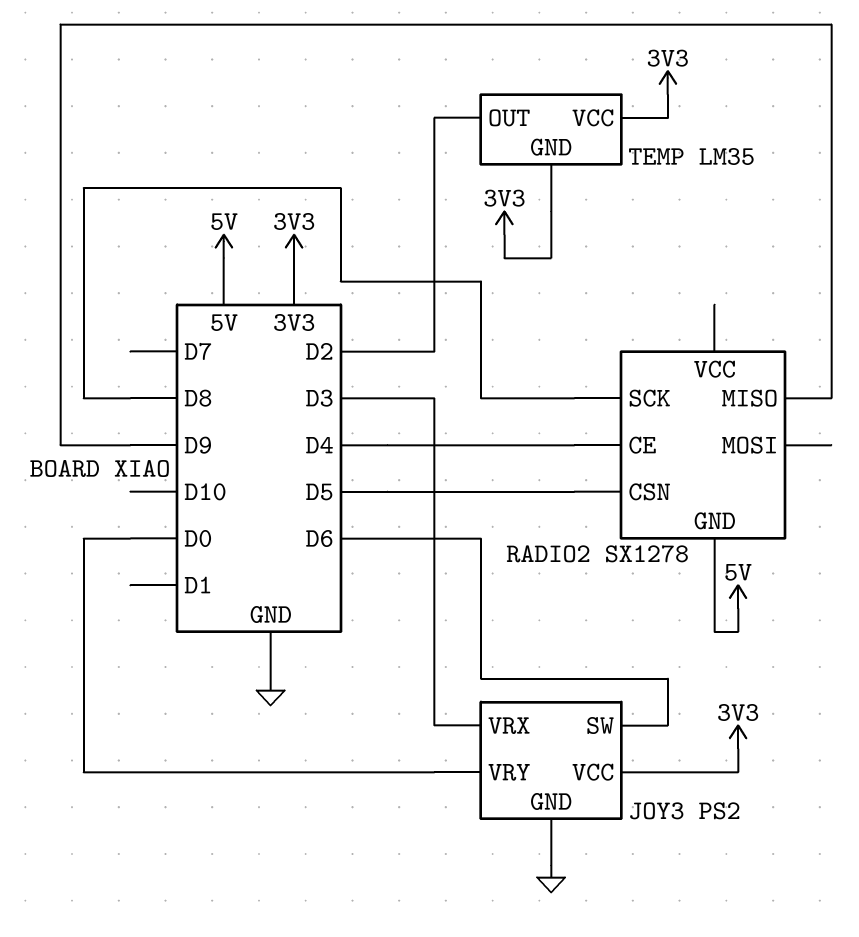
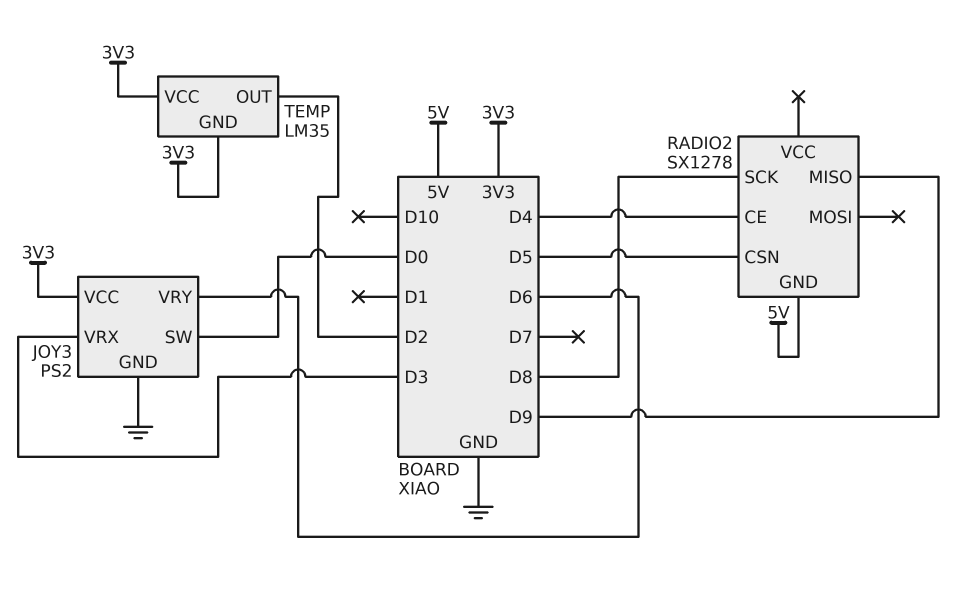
JOY3 pin SW: D6 -> D0
JOY3 pin VRY: D0 -> D6

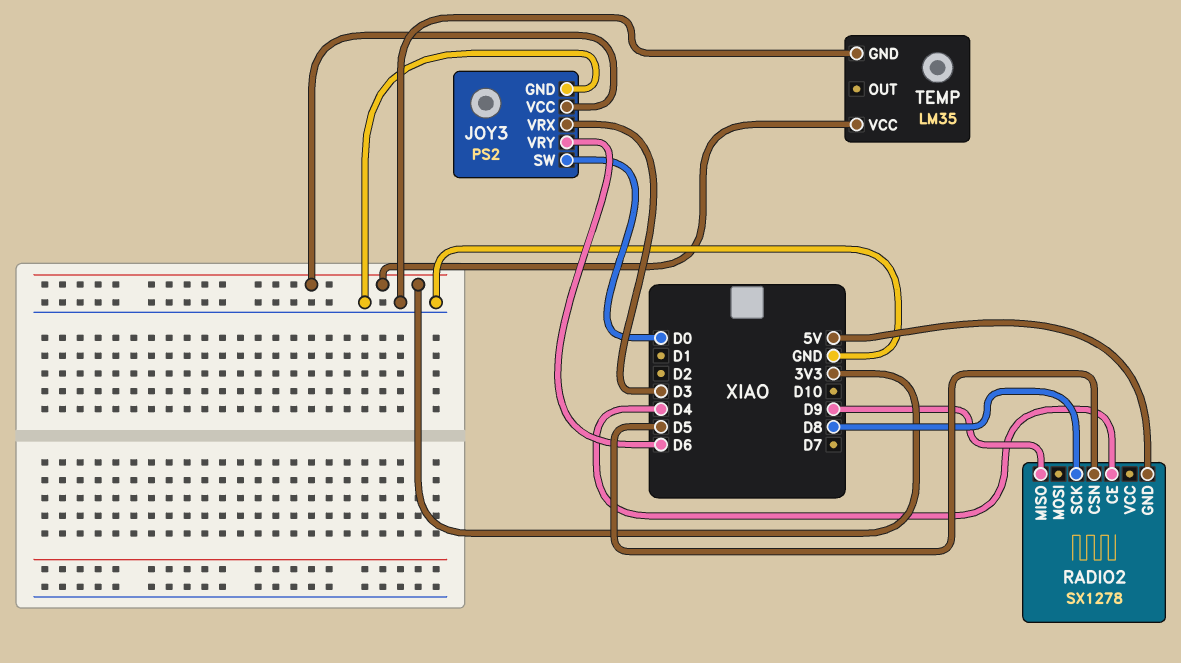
TEMP pin GND: 3V3 -> GND
TEMP pin OUT: D2 -> none

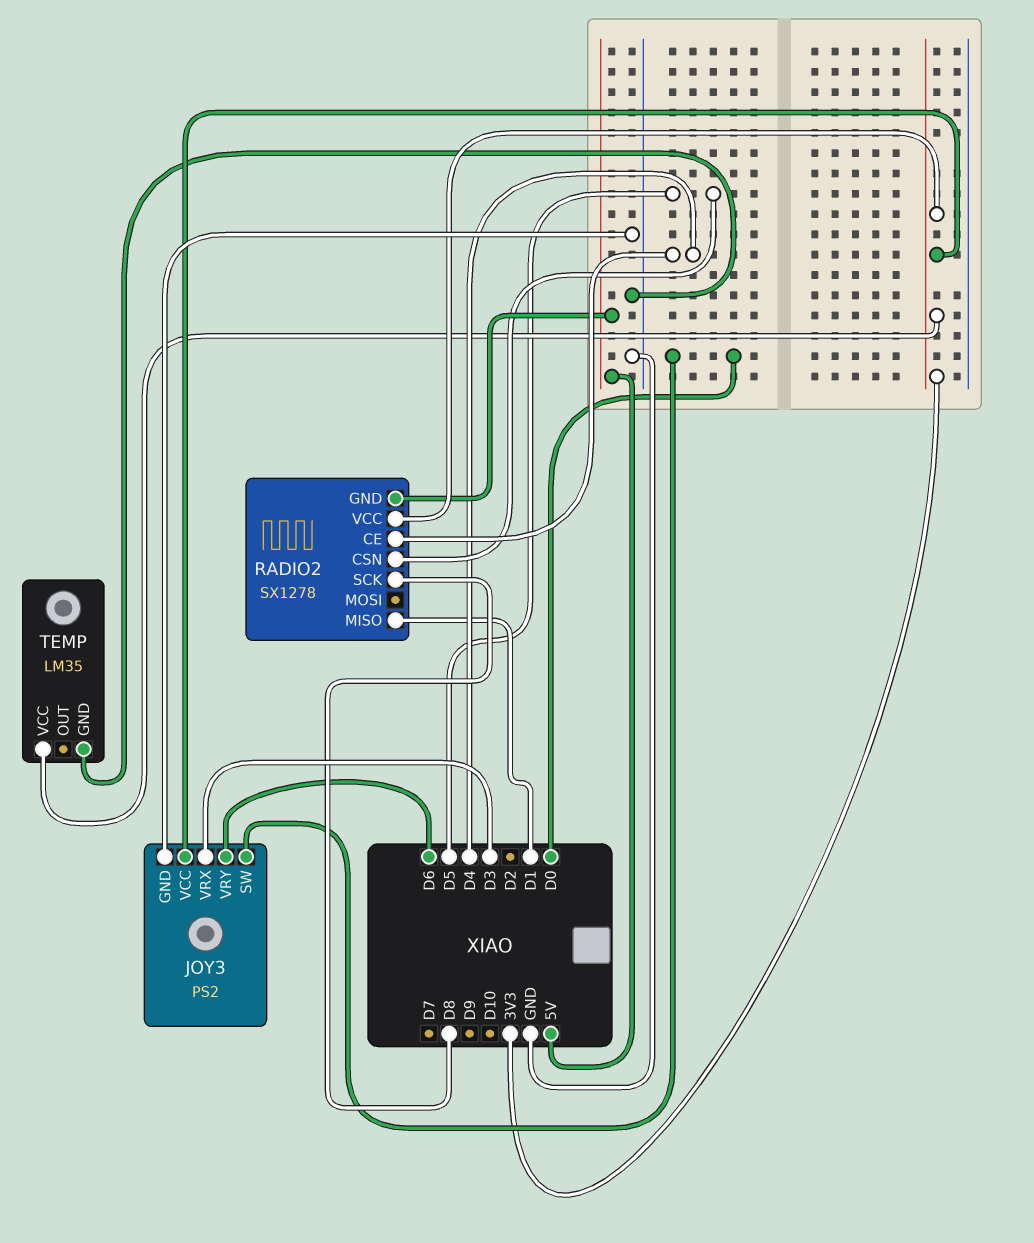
RADIO2 pin MISO: D9 -> D1
RADIO2 pin VCC: none -> 3V3

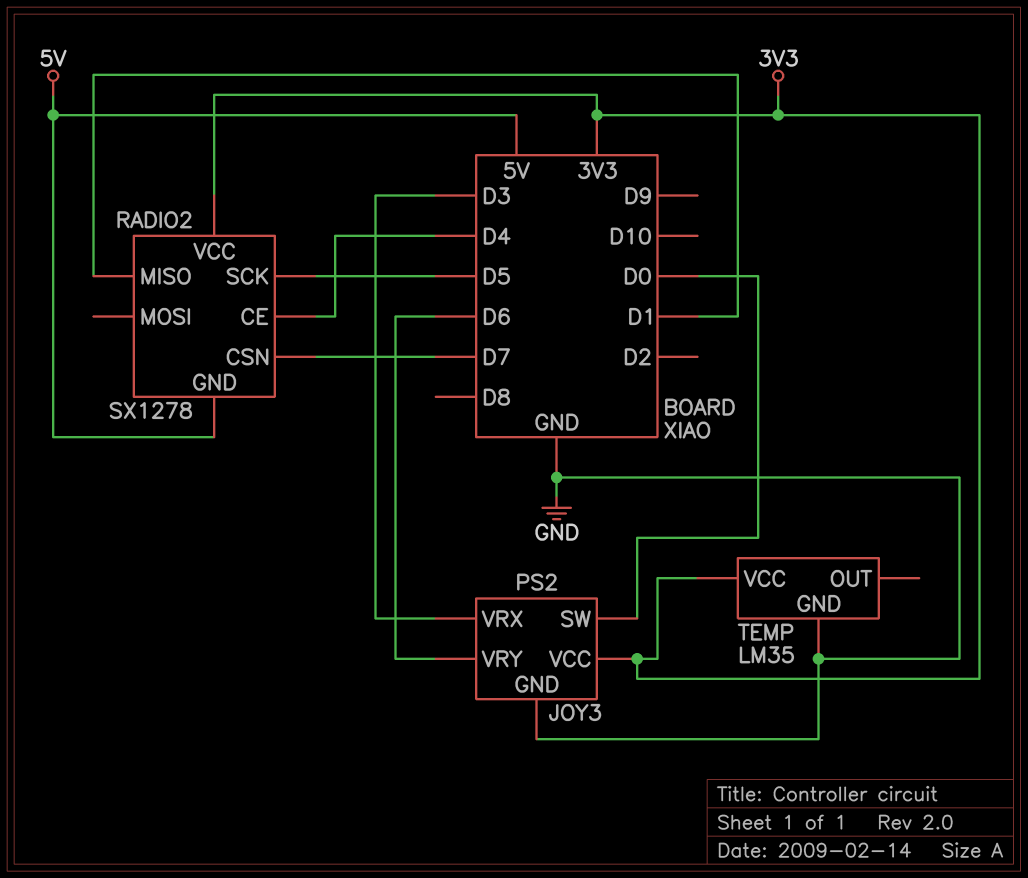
RADIO2 pin CSN: D5 -> D7
RADIO2 pin SCK: D8 -> D5

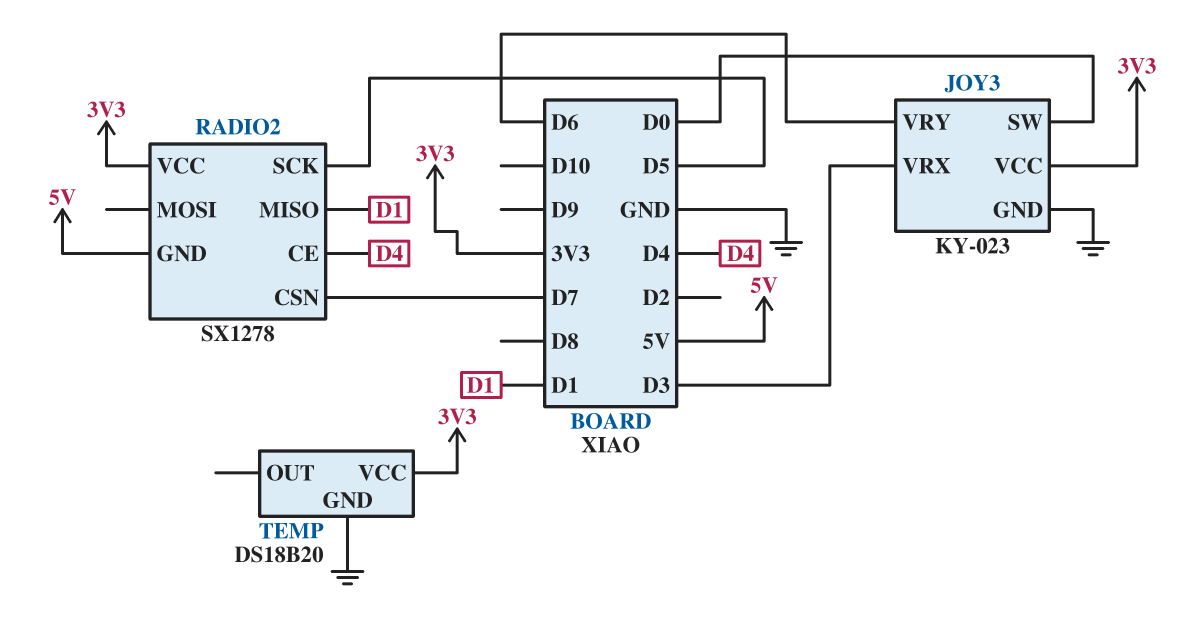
JOY3: PS2 -> KY-023
TEMP: LM35 -> DS18B20

